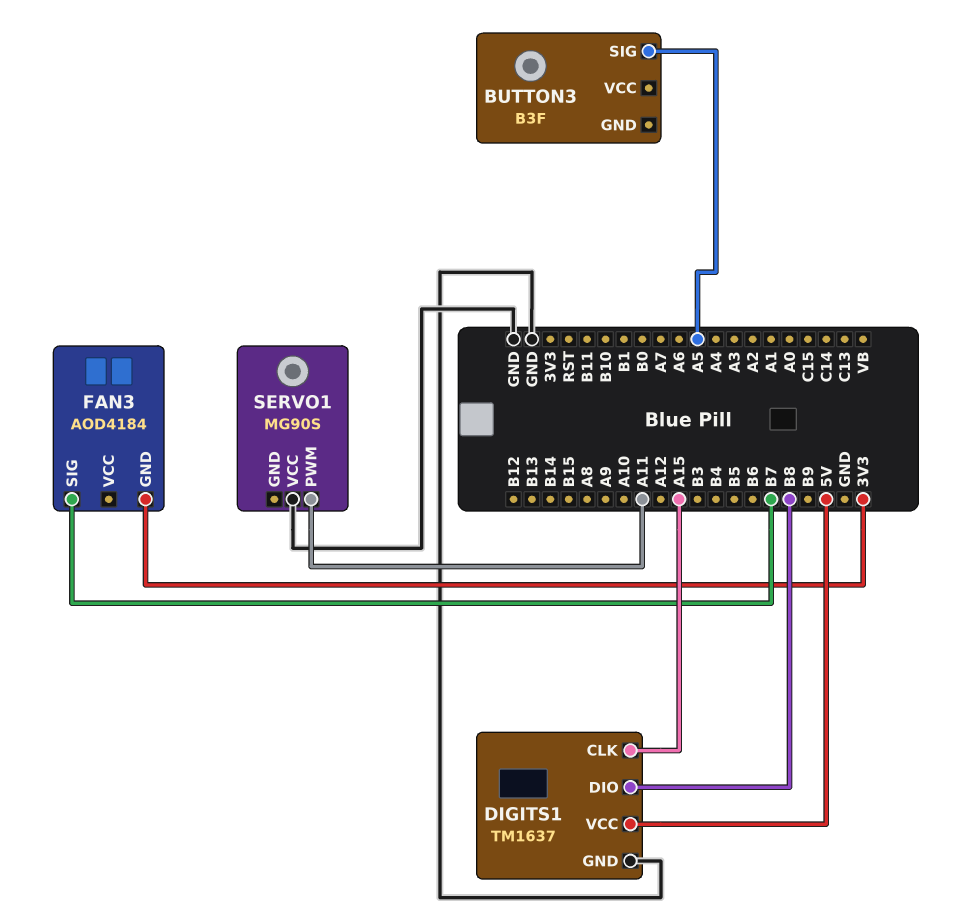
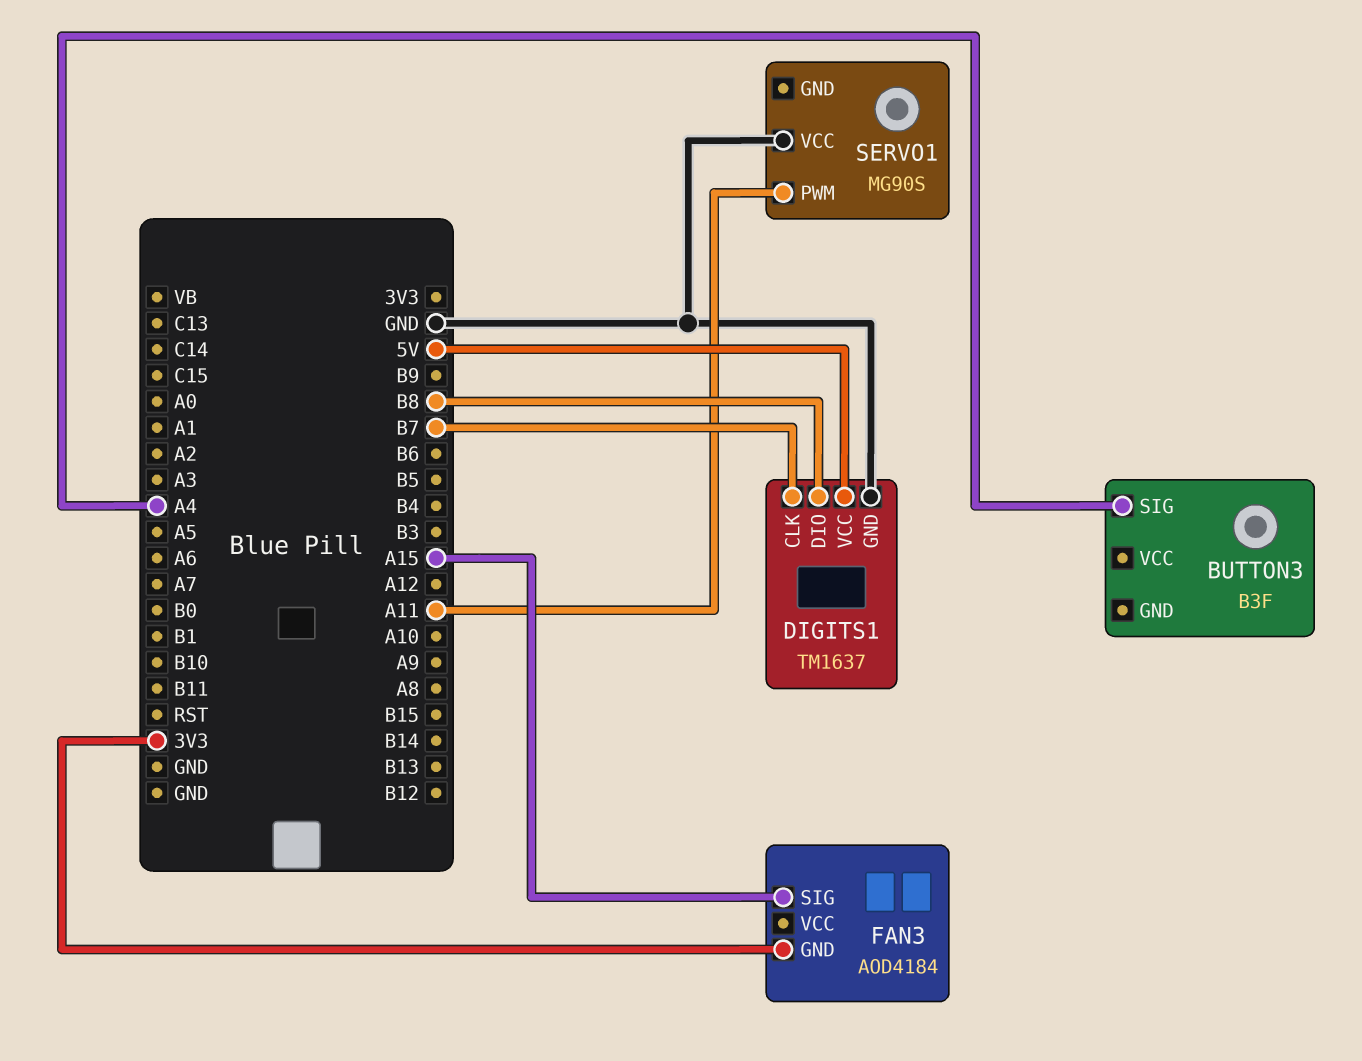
BUTTON3 pin SIG: A5 -> A4
DIGITS1 pin CLK: A15 -> B7
FAN3 pin SIG: B7 -> A15

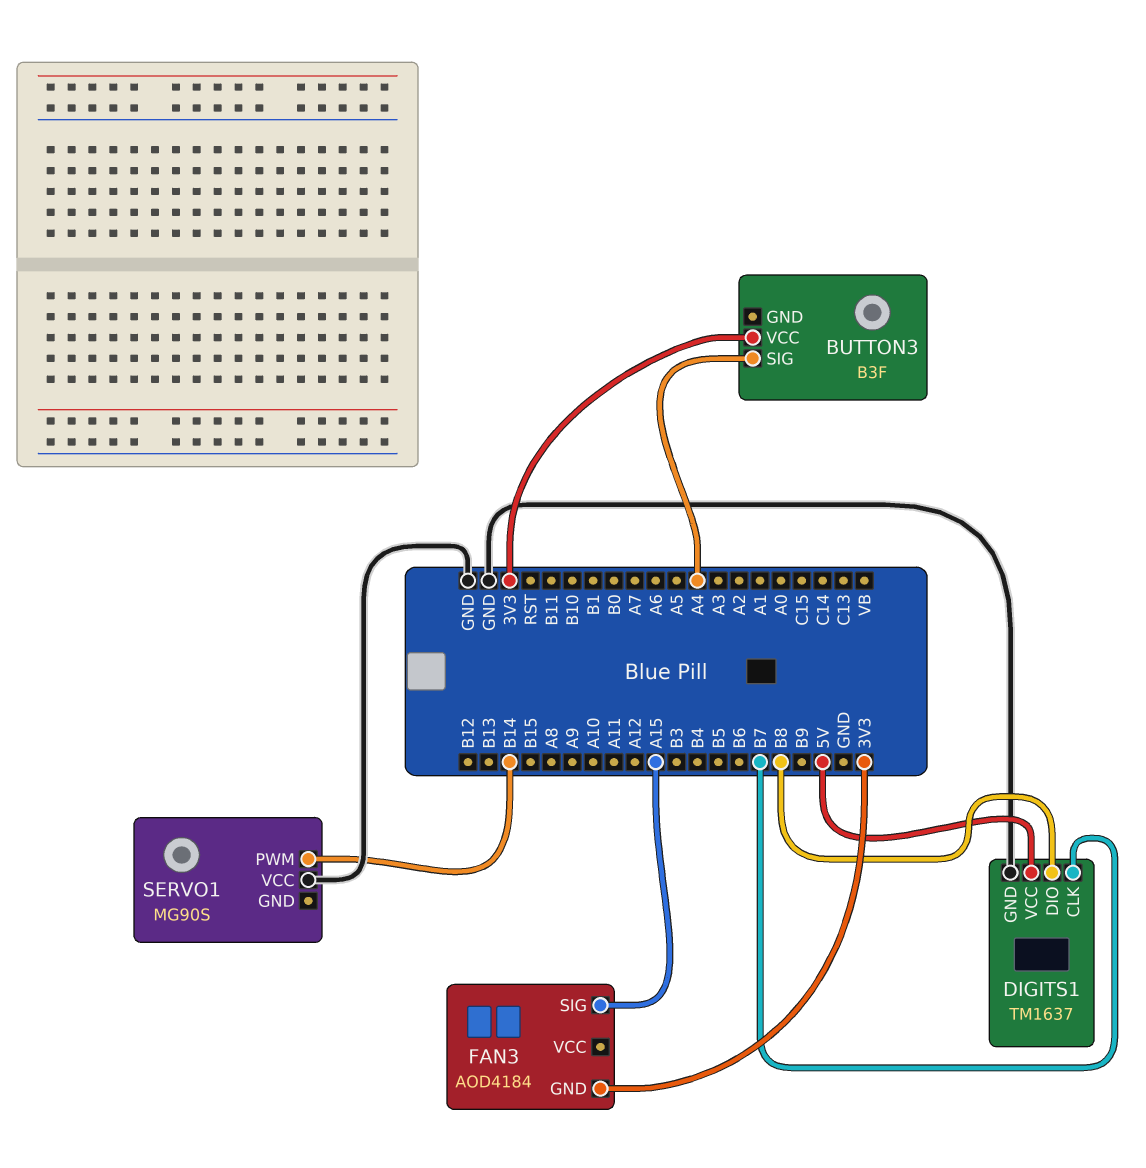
BUTTON3 pin VCC: none -> 3V3
SERVO1 pin PWM: A11 -> B14

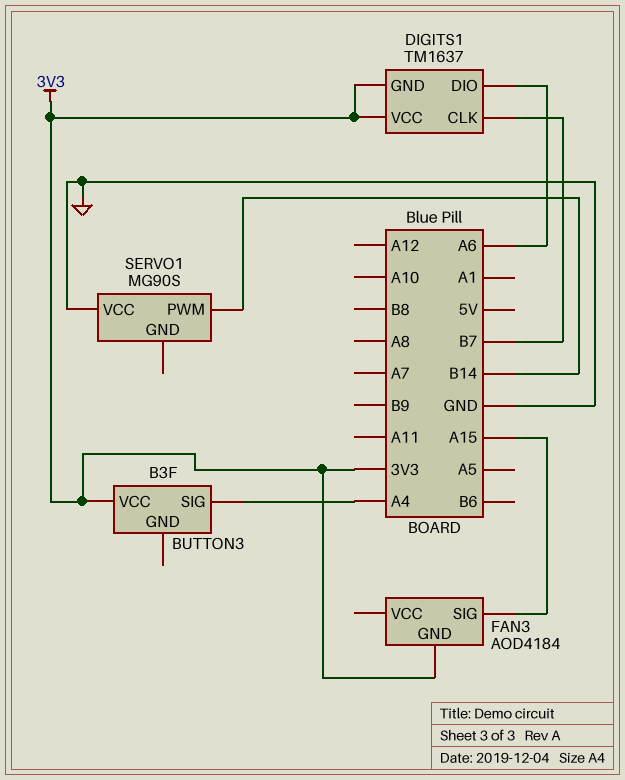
DIGITS1 pin DIO: B8 -> A6
DIGITS1 pin GND: GND -> 3V3
DIGITS1 pin VCC: 5V -> 3V3

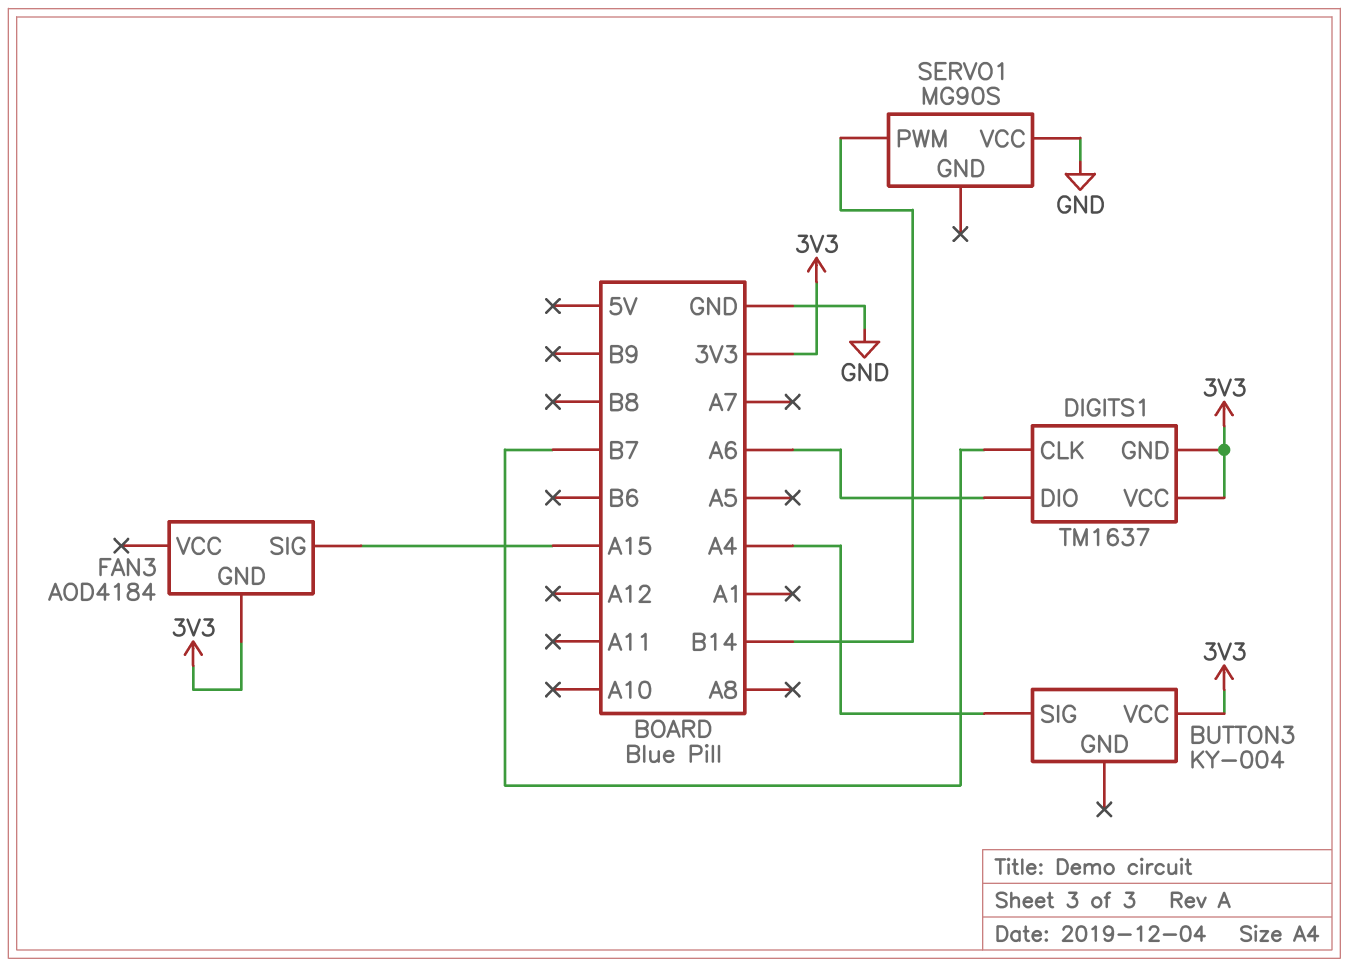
BUTTON3: B3F -> KY-004

